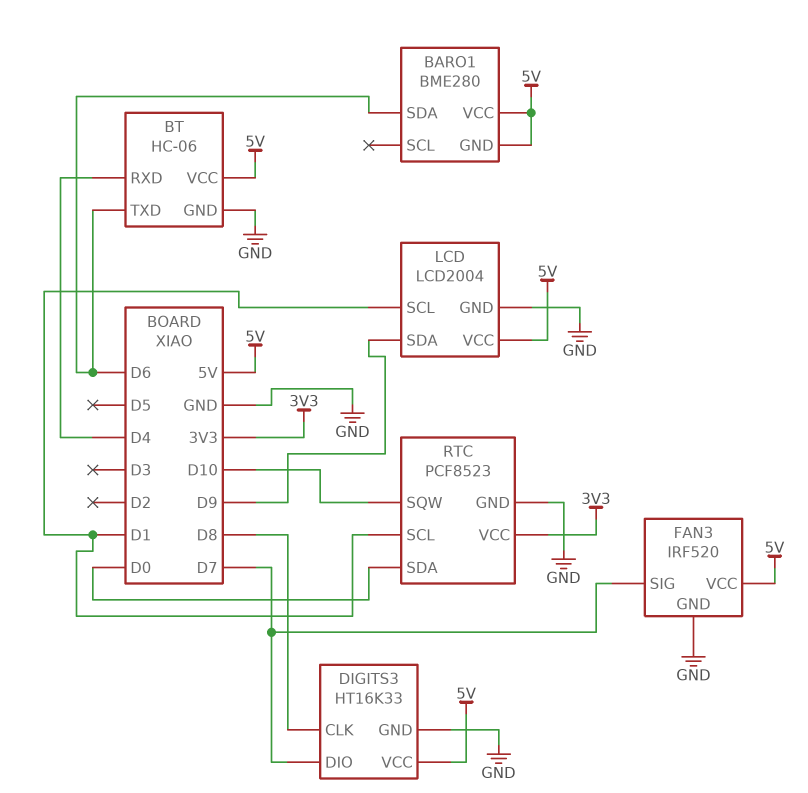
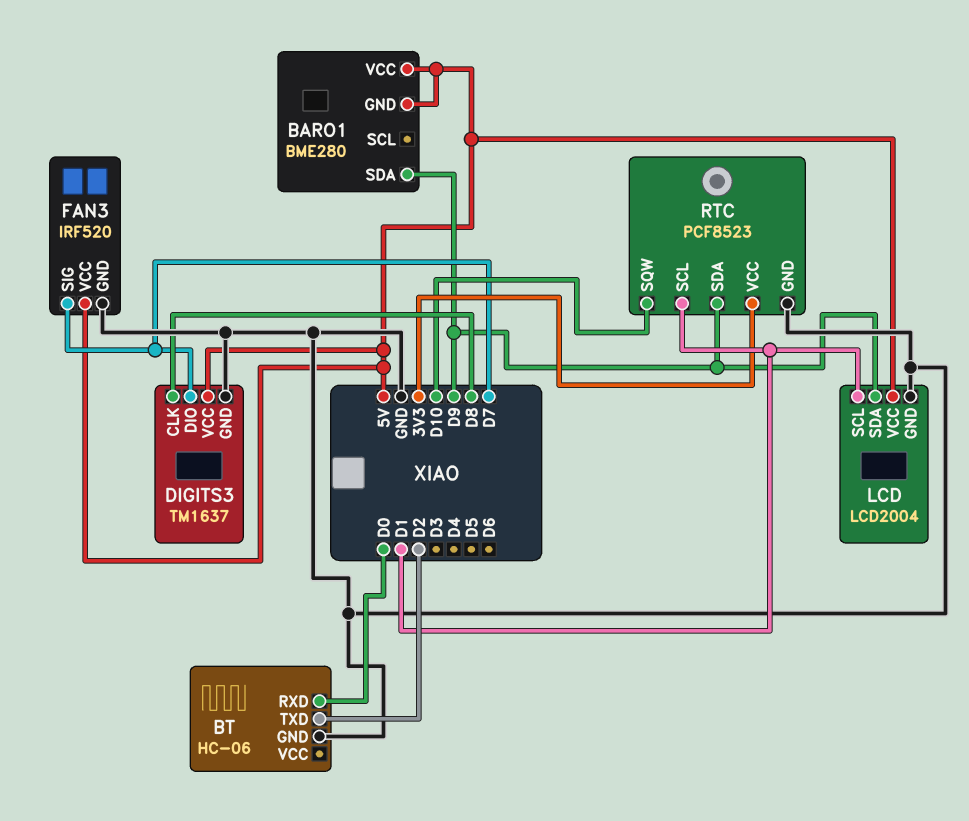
BARO1 pin SDA: D6 -> D9
BT pin RXD: D4 -> D0
BT pin TXD: D6 -> D2
BT pin VCC: 5V -> none
DIGITS3: HT16K33 -> TM1637
RTC pin SDA: D0 -> D9

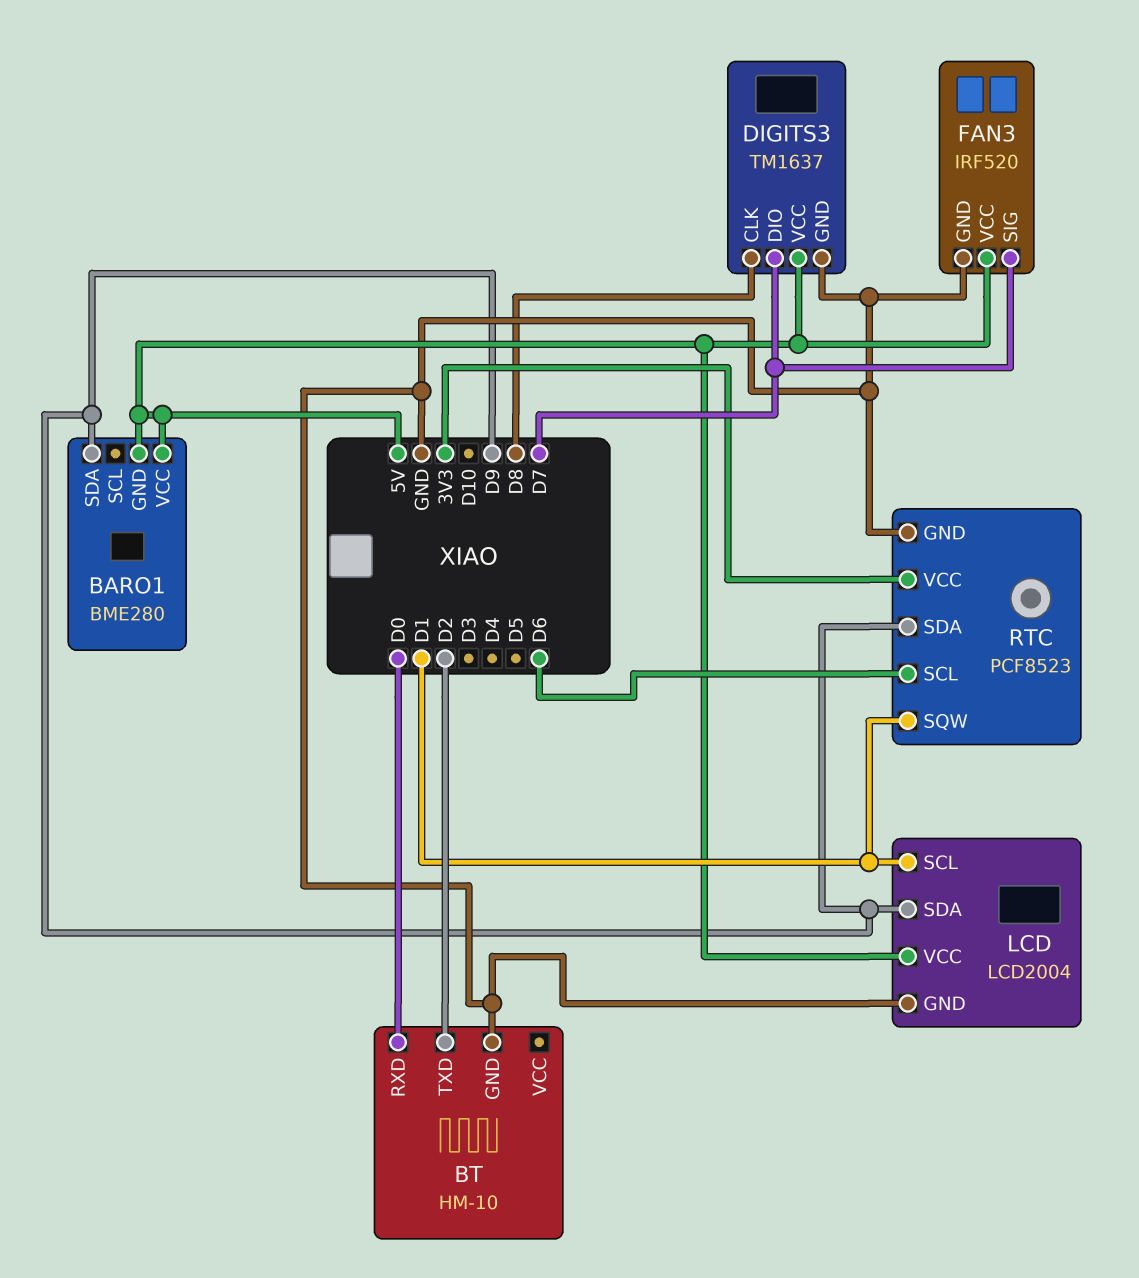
BT: HC-06 -> HM-10
RTC pin SCL: D1 -> D6
RTC pin SQW: D10 -> D1

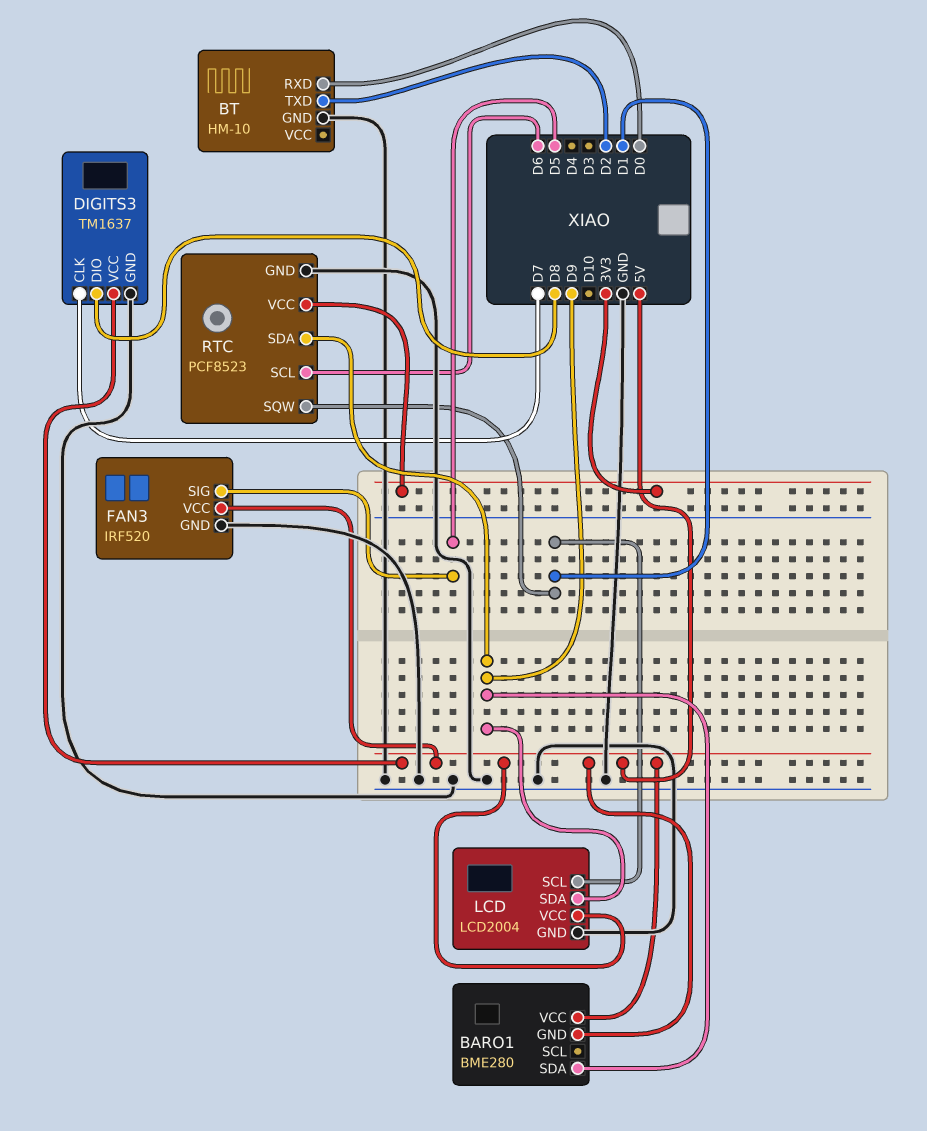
DIGITS3 pin CLK: D8 -> D7
DIGITS3 pin DIO: D7 -> D8
FAN3 pin SIG: D7 -> D5

